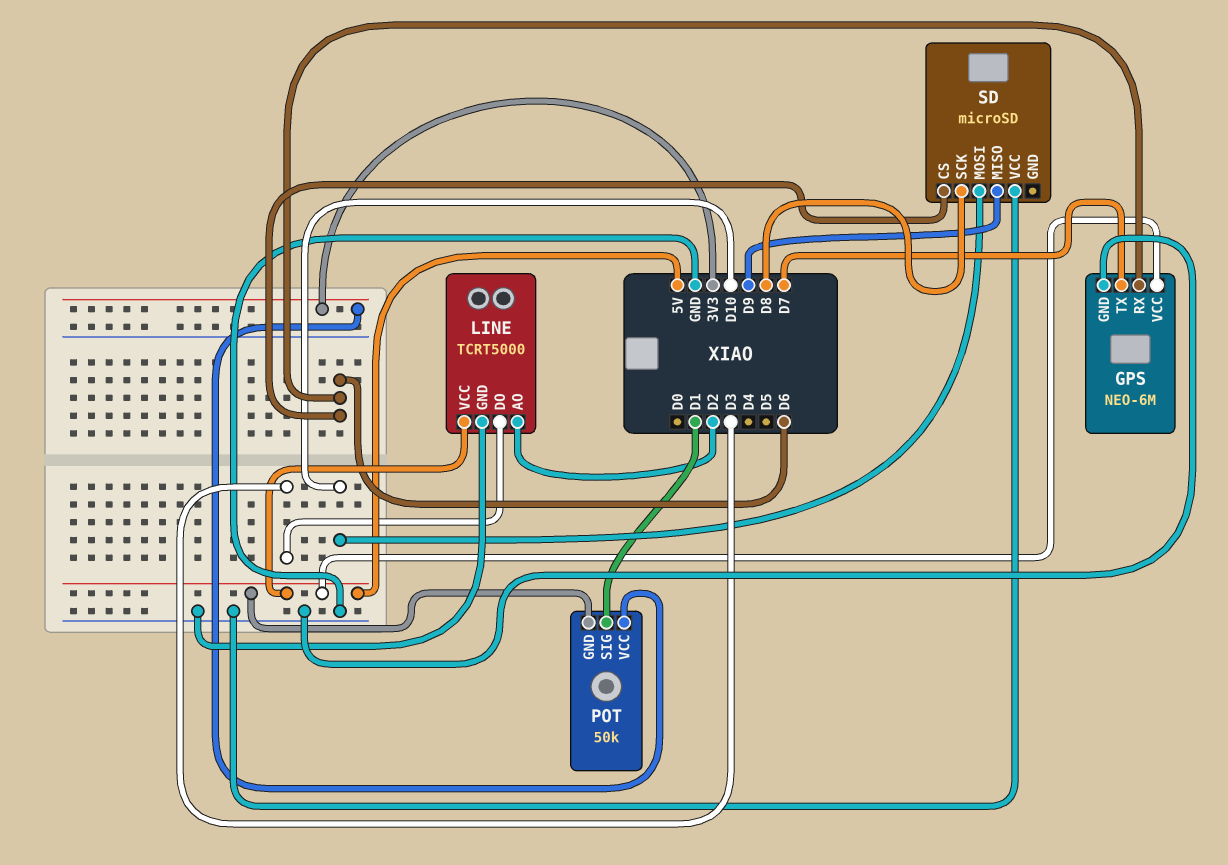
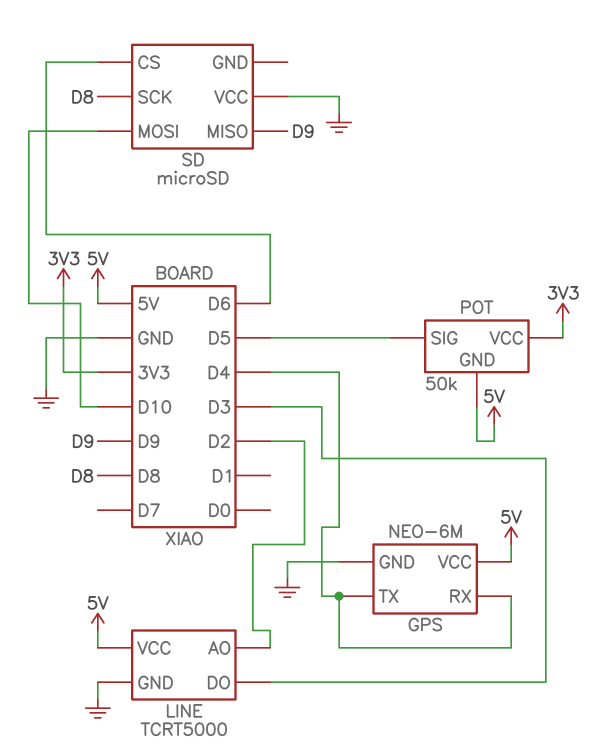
GPS pin RX: D6 -> D4
GPS pin TX: D7 -> D4
POT pin SIG: D1 -> D5

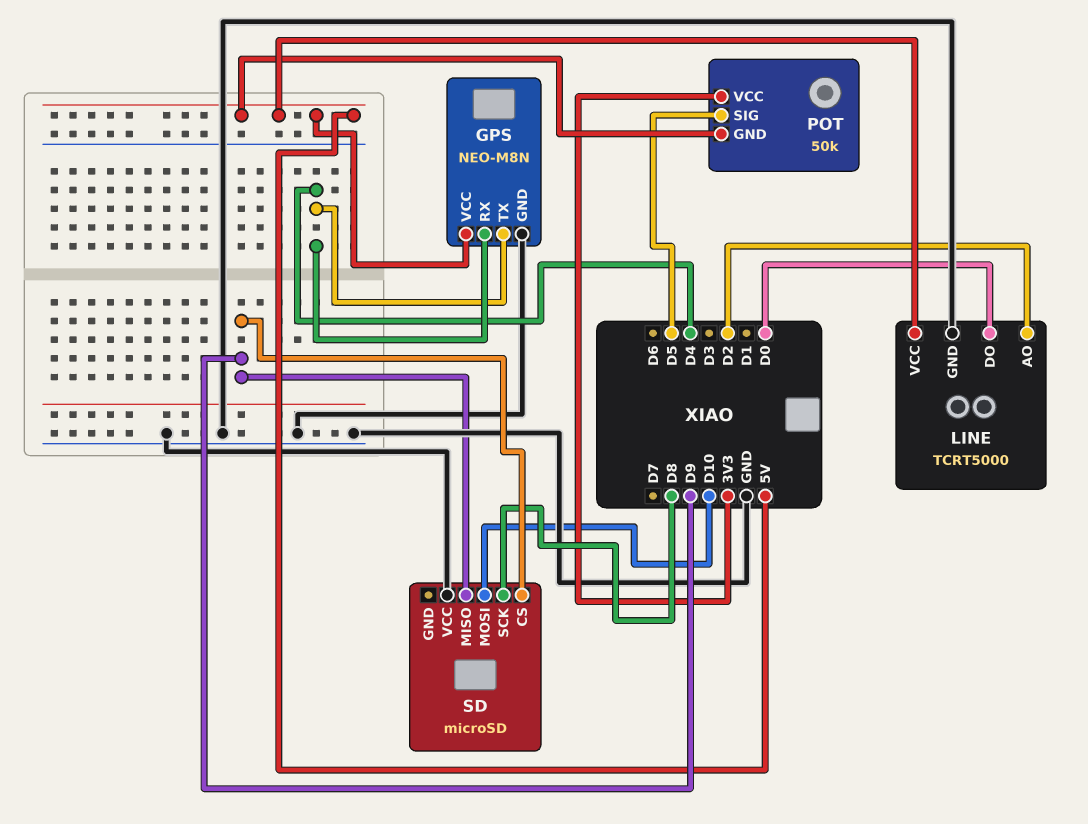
GPS: NEO-6M -> NEO-M8N
LINE pin DO: D3 -> D0
SD pin CS: D6 -> D9

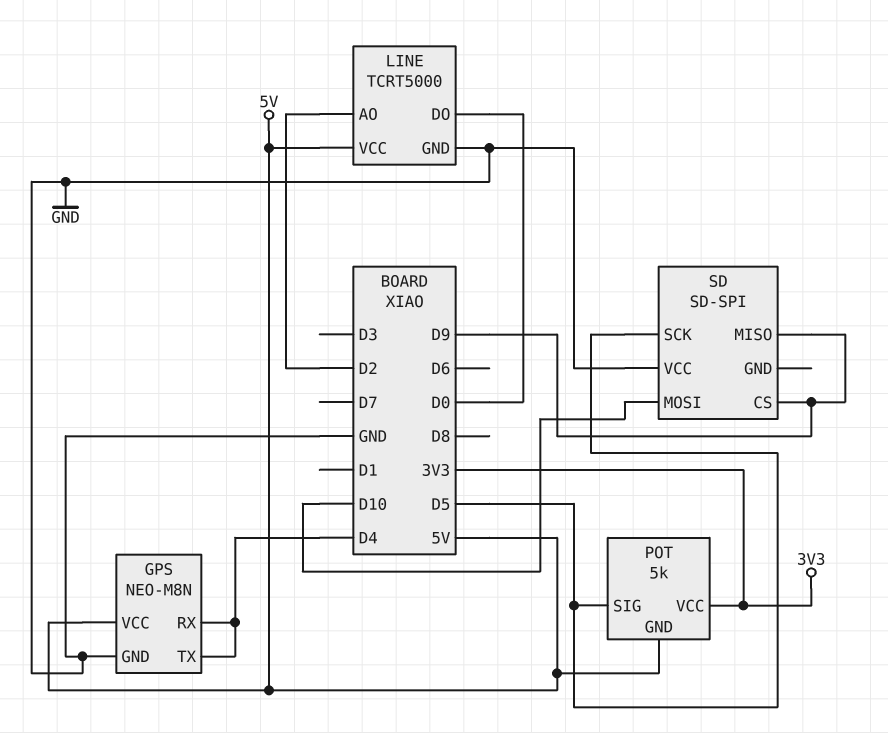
POT: 50k -> 5k
SD: microSD -> SD-SPI
SD pin SCK: D8 -> D5

